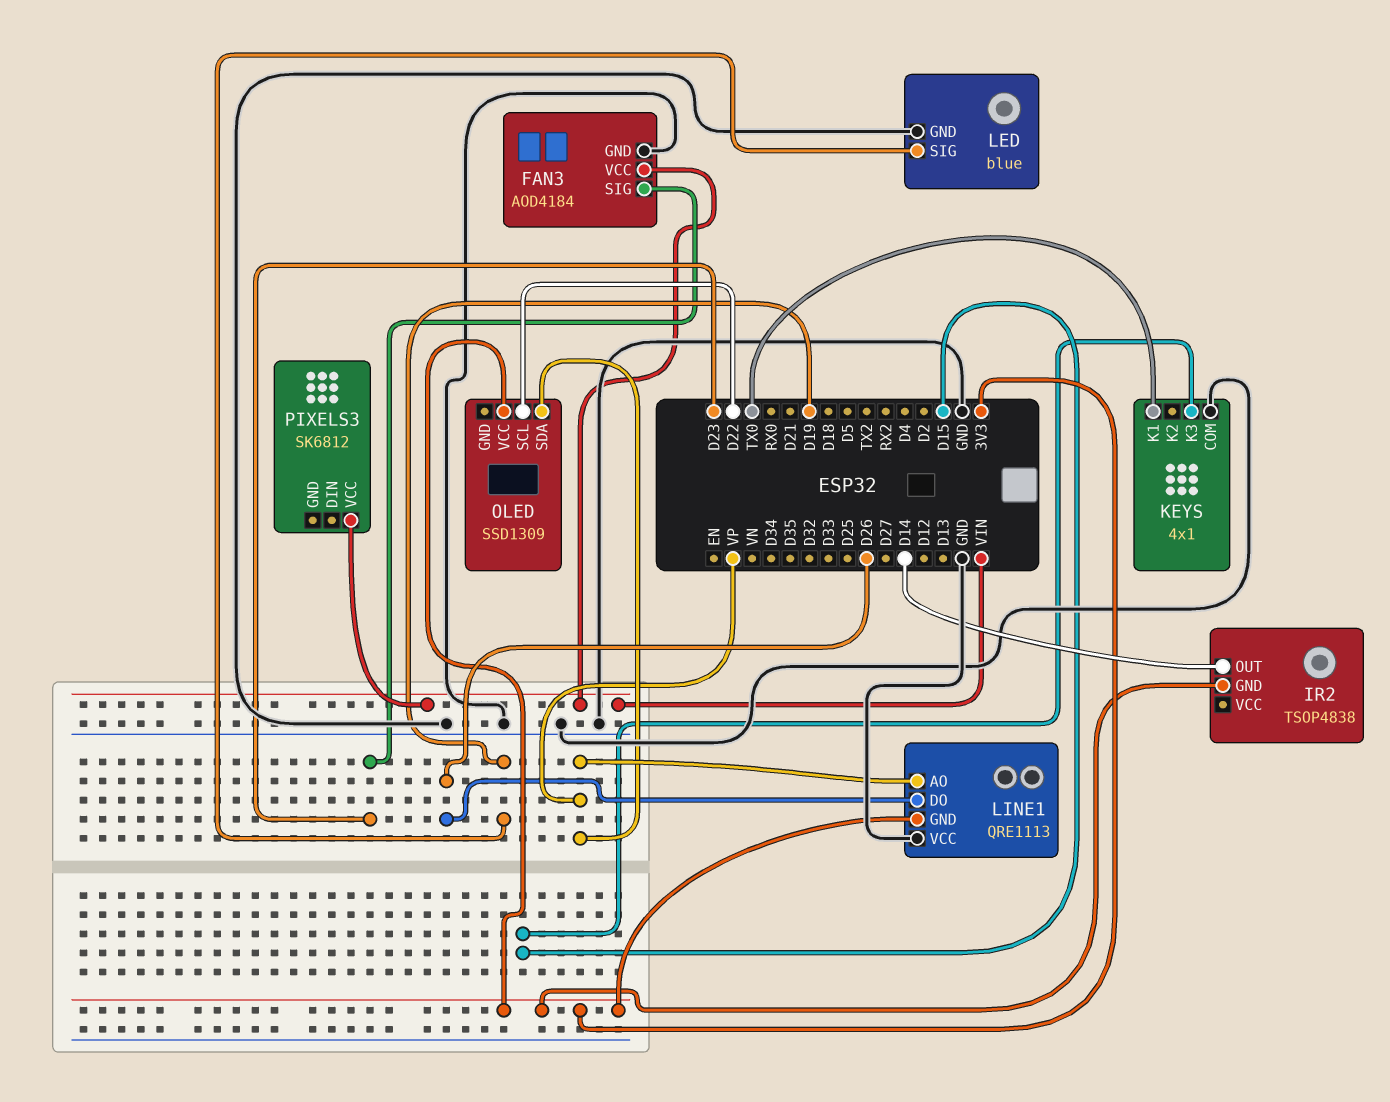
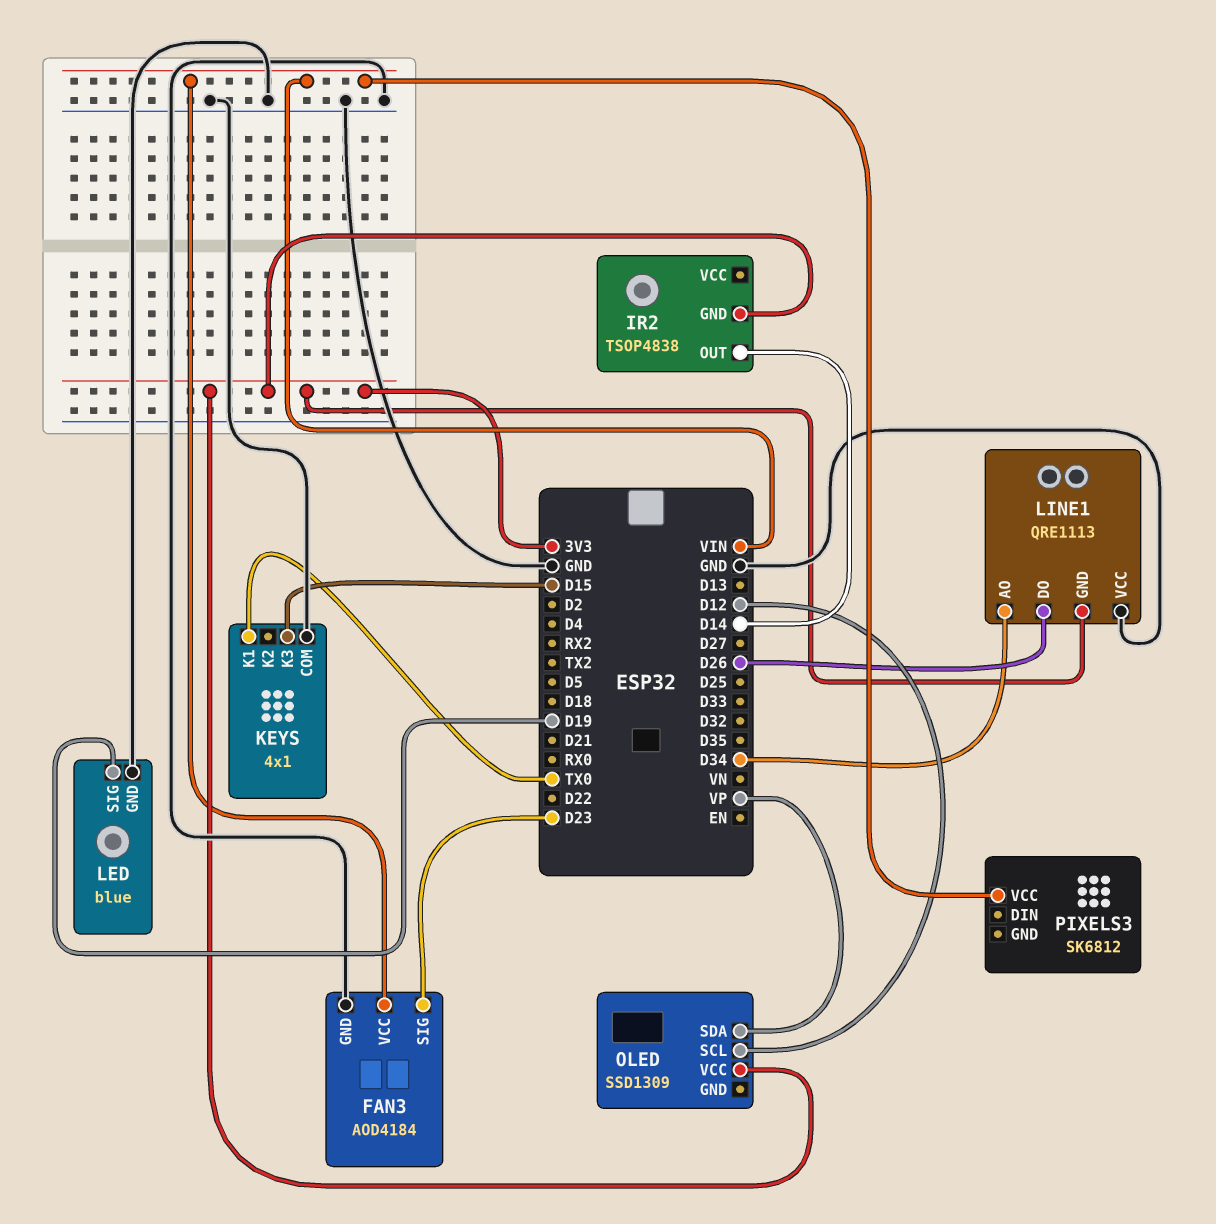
LINE1 pin AO: VP -> D34
OLED pin SCL: D22 -> D12

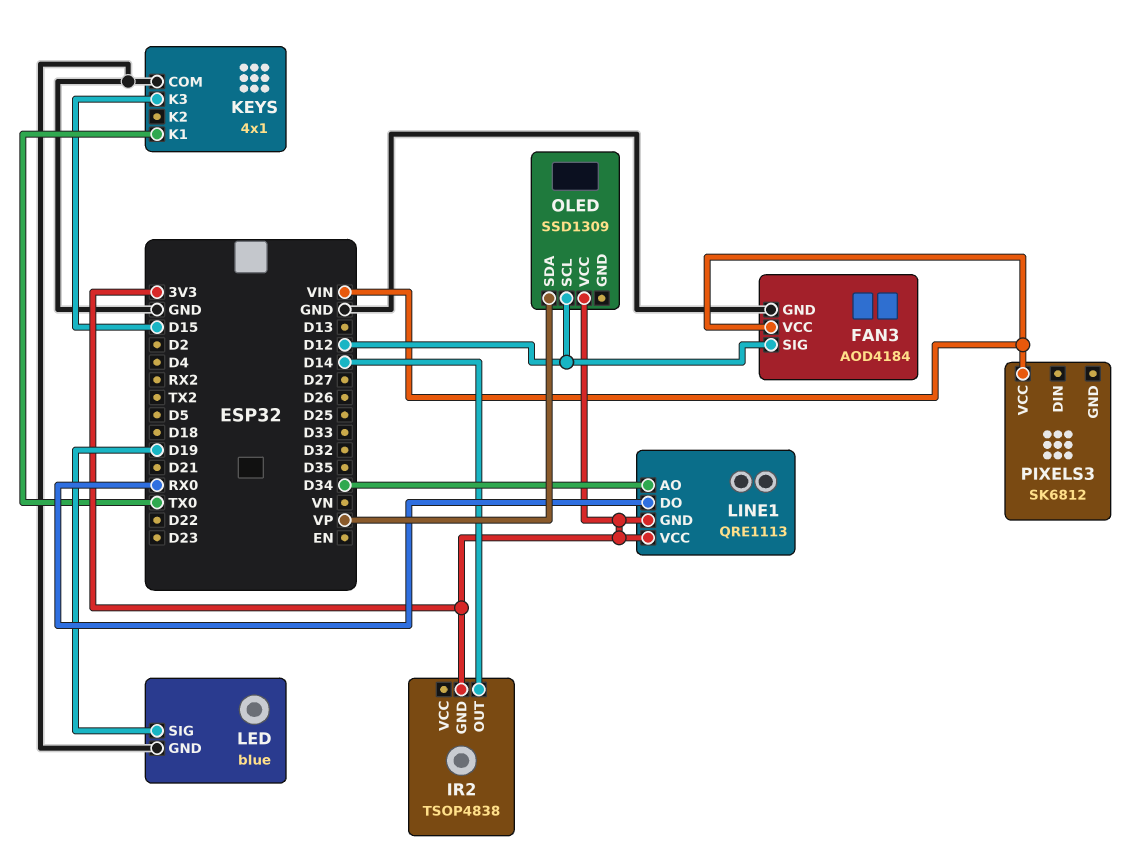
FAN3 pin SIG: D23 -> D12
LINE1 pin DO: D26 -> RX0
LINE1 pin VCC: GND -> 3V3

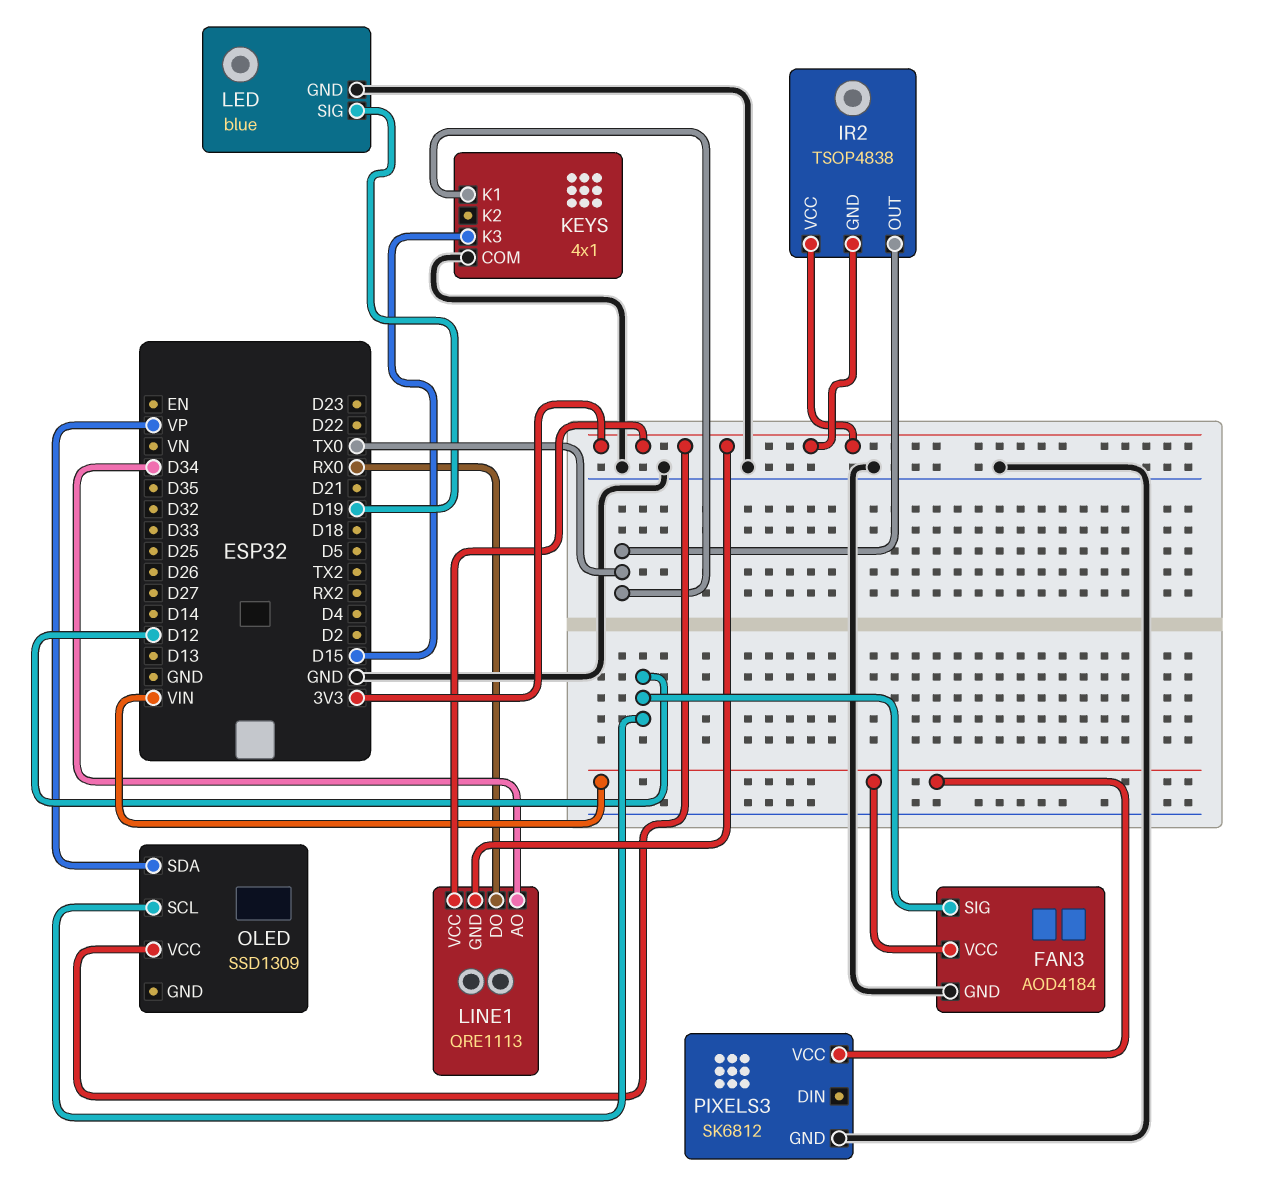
IR2 pin OUT: D14 -> TX0
IR2 pin VCC: none -> 3V3
PIXELS3 pin GND: none -> GND

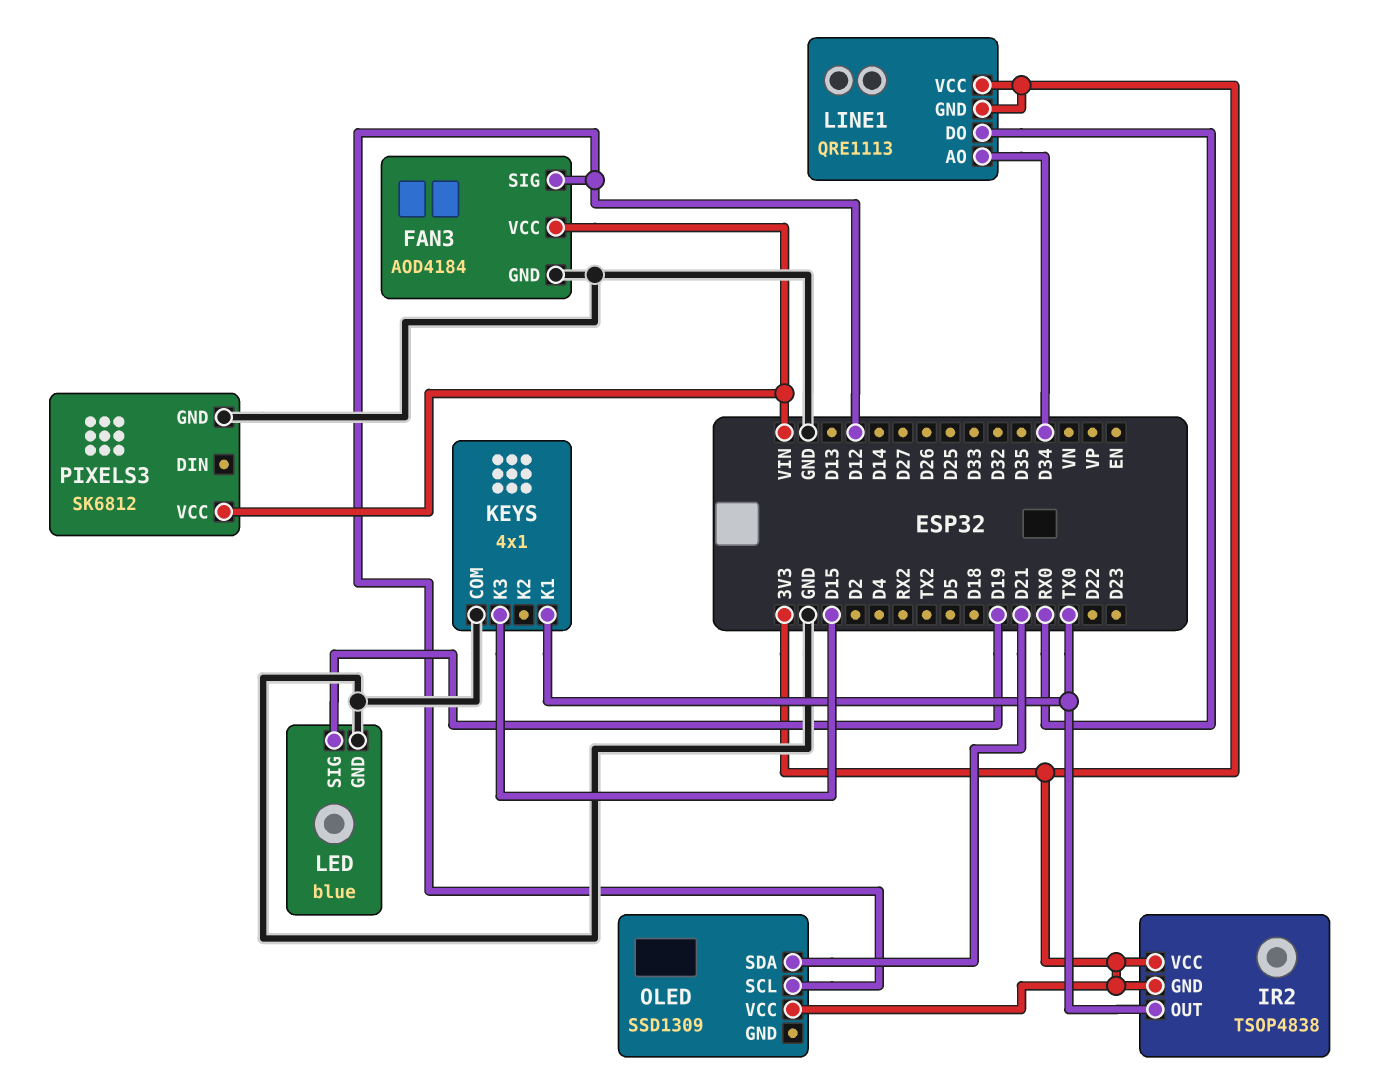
OLED pin SDA: VP -> D21

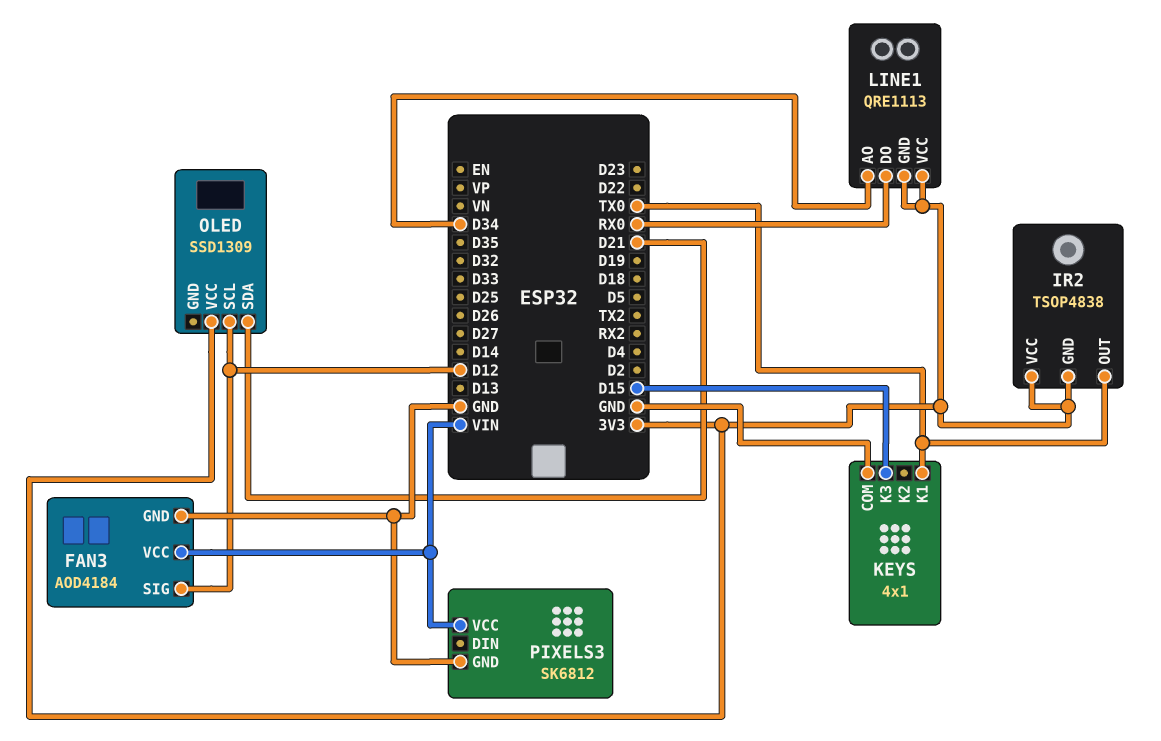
LED: blue -> none
LED pin GND: GND -> none
LED pin SIG: D19 -> none

